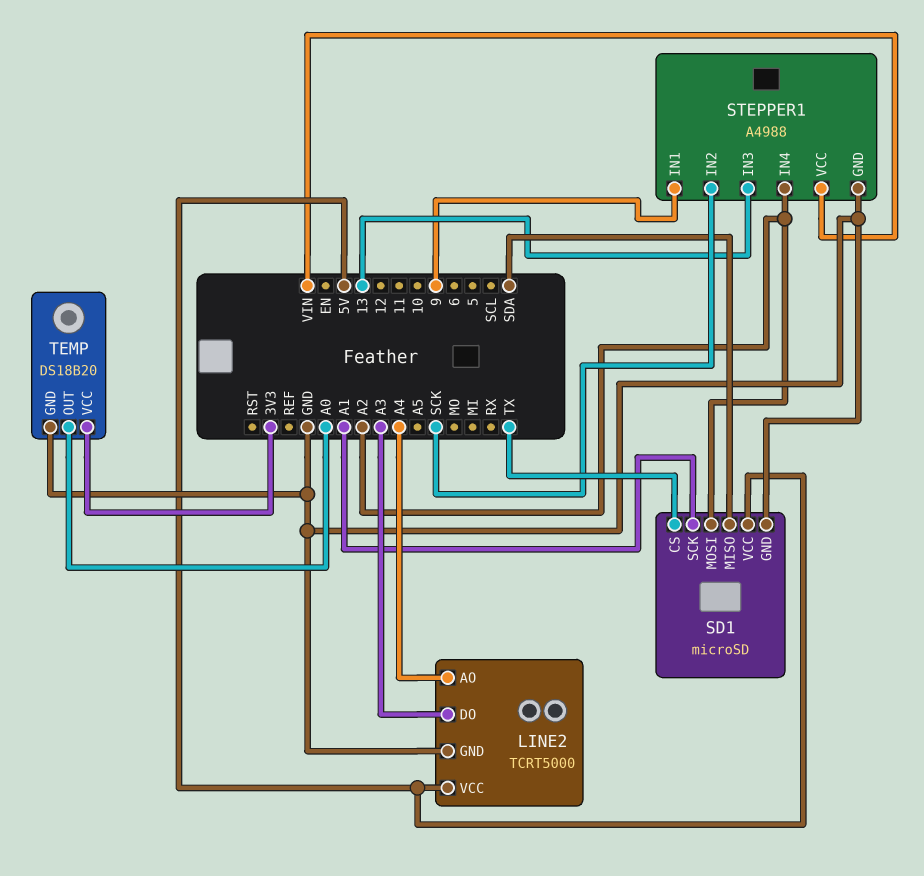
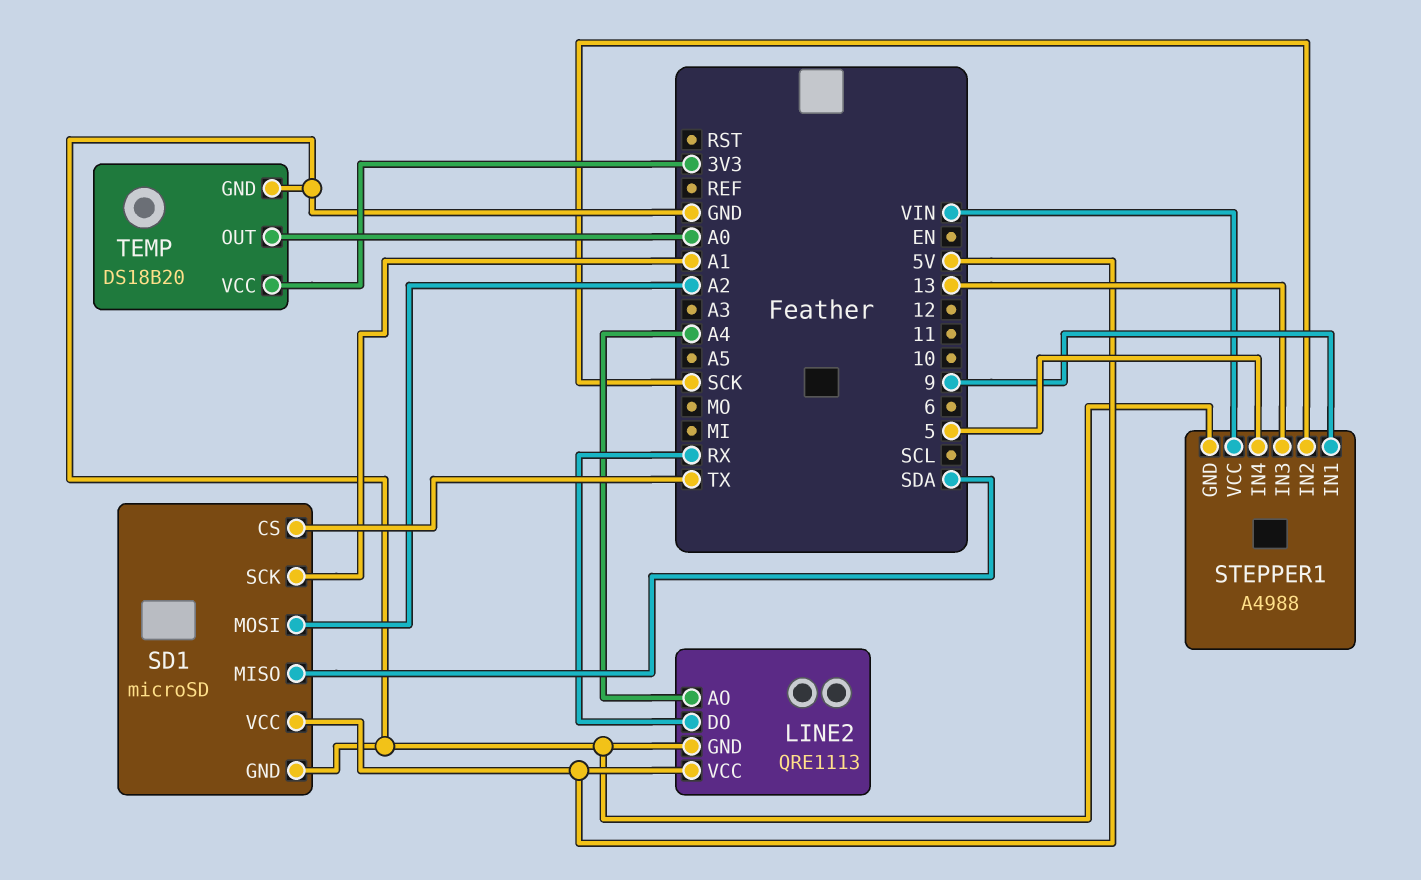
LINE2: TCRT5000 -> QRE1113
LINE2 pin DO: A3 -> RX
STEPPER1 pin IN4: A2 -> 5

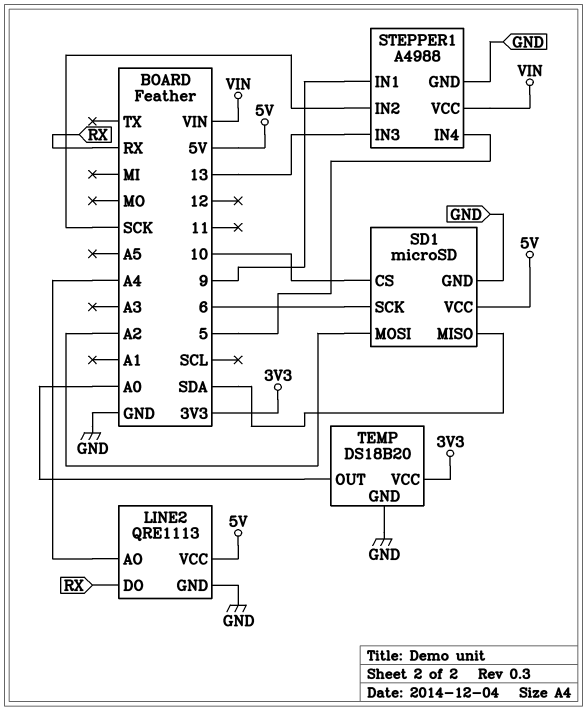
SD1 pin CS: TX -> 10
SD1 pin SCK: A1 -> 6

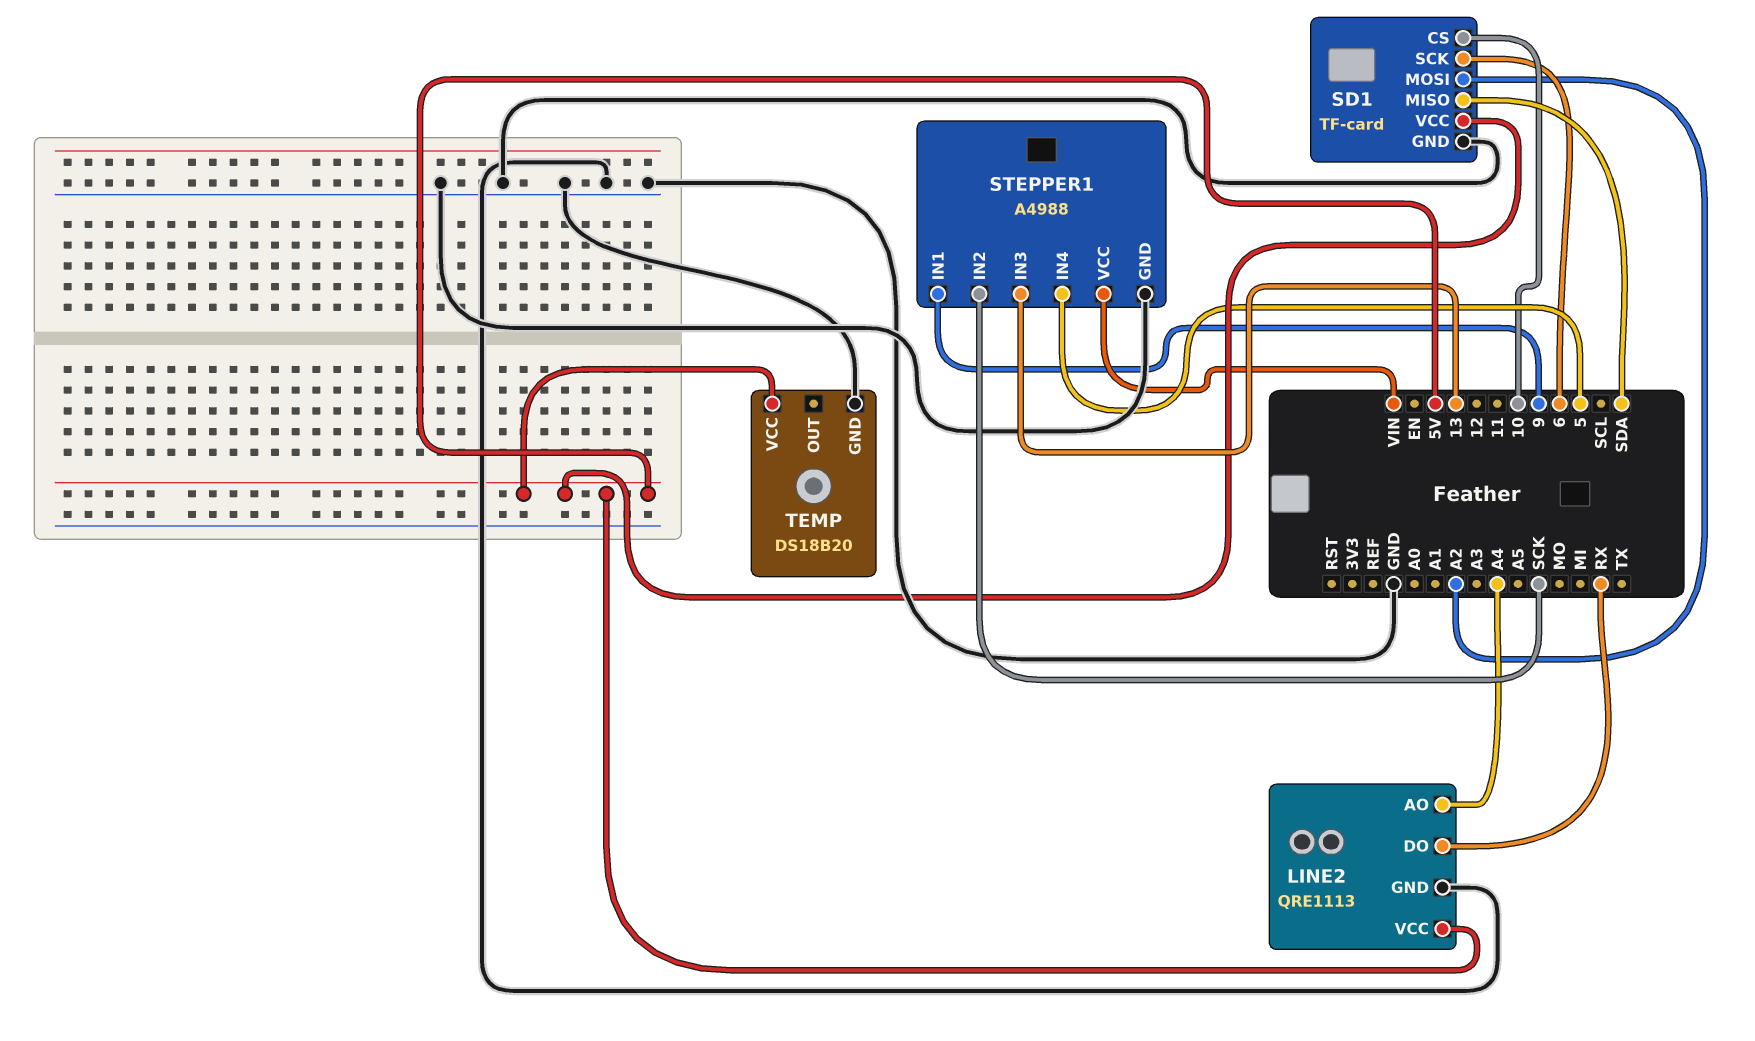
SD1: microSD -> TF-card
TEMP pin OUT: A0 -> none
TEMP pin VCC: 3V3 -> 5V

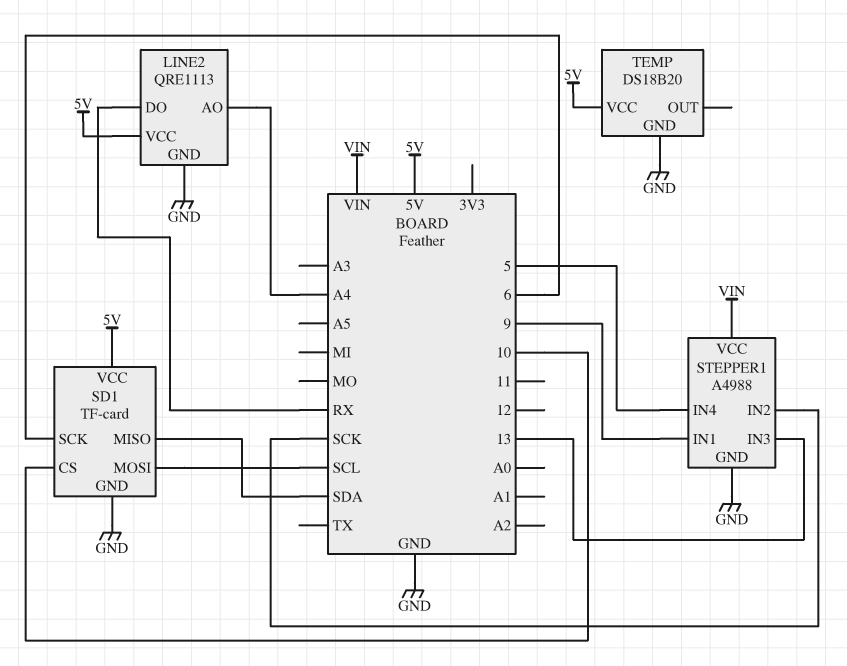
SD1 pin MOSI: A2 -> SCL

